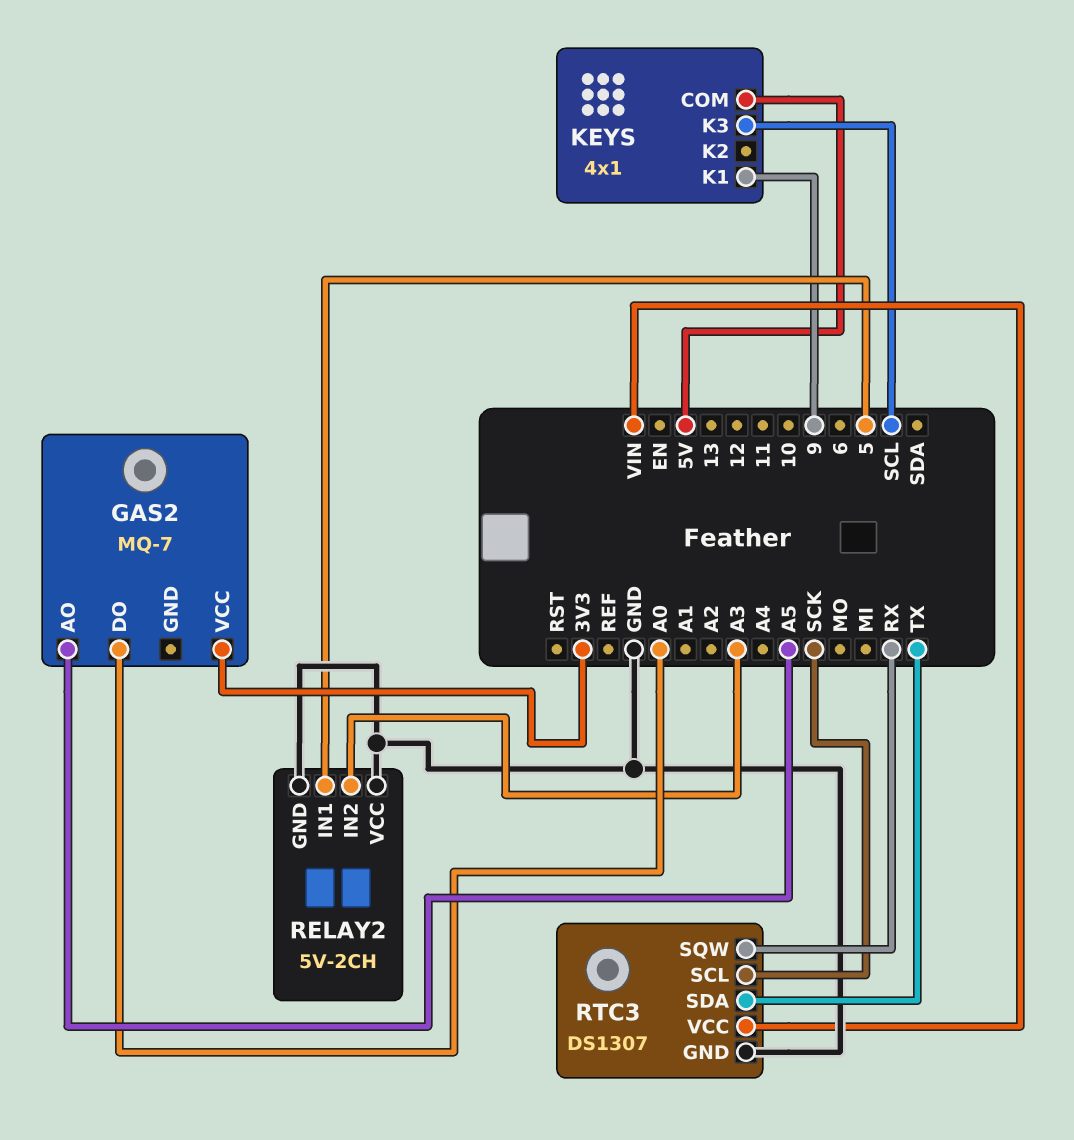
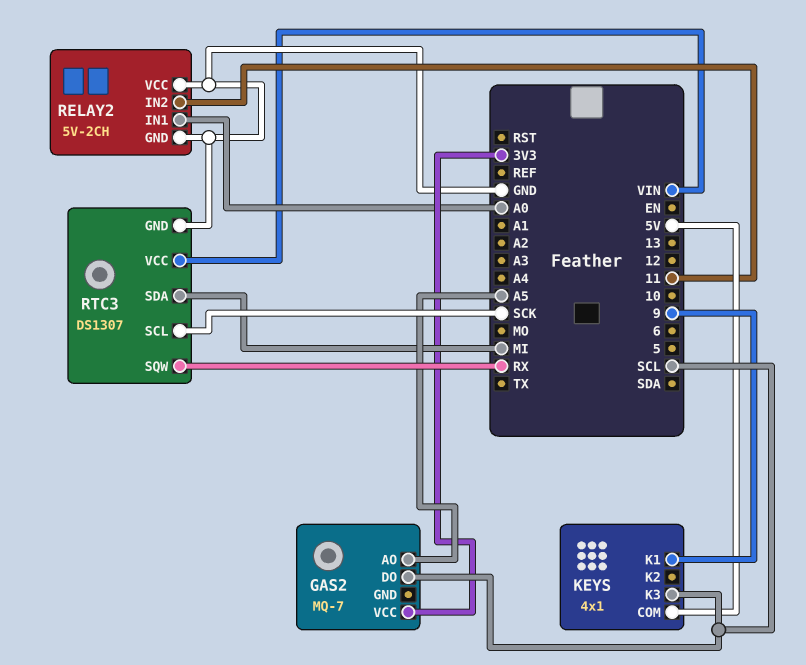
GAS2 pin DO: A0 -> SCL
RELAY2 pin IN1: 5 -> A0
RELAY2 pin IN2: A3 -> 11
RTC3 pin SDA: TX -> MI

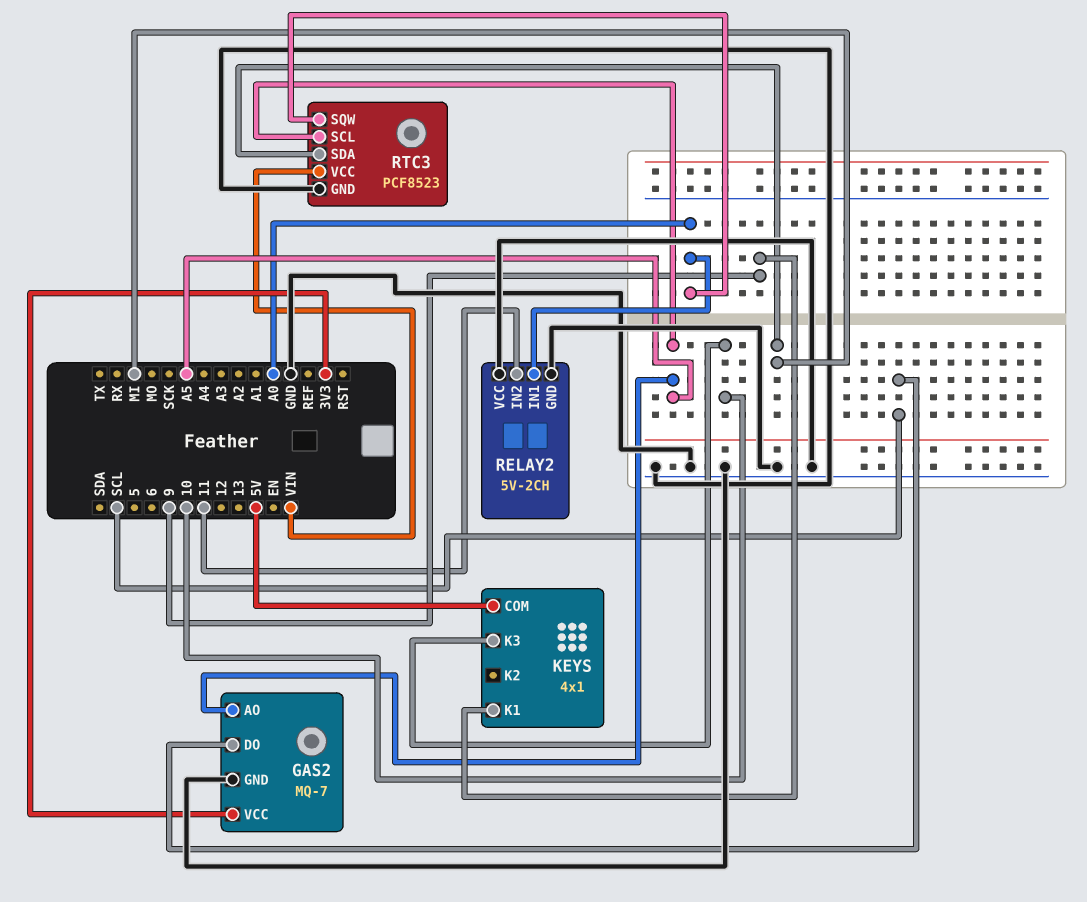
GAS2 pin GND: none -> GND
KEYS pin K3: SCL -> 10
RTC3: DS1307 -> PCF8523
RTC3 pin SCL: SCK -> A5
RTC3 pin SQW: RX -> A0

